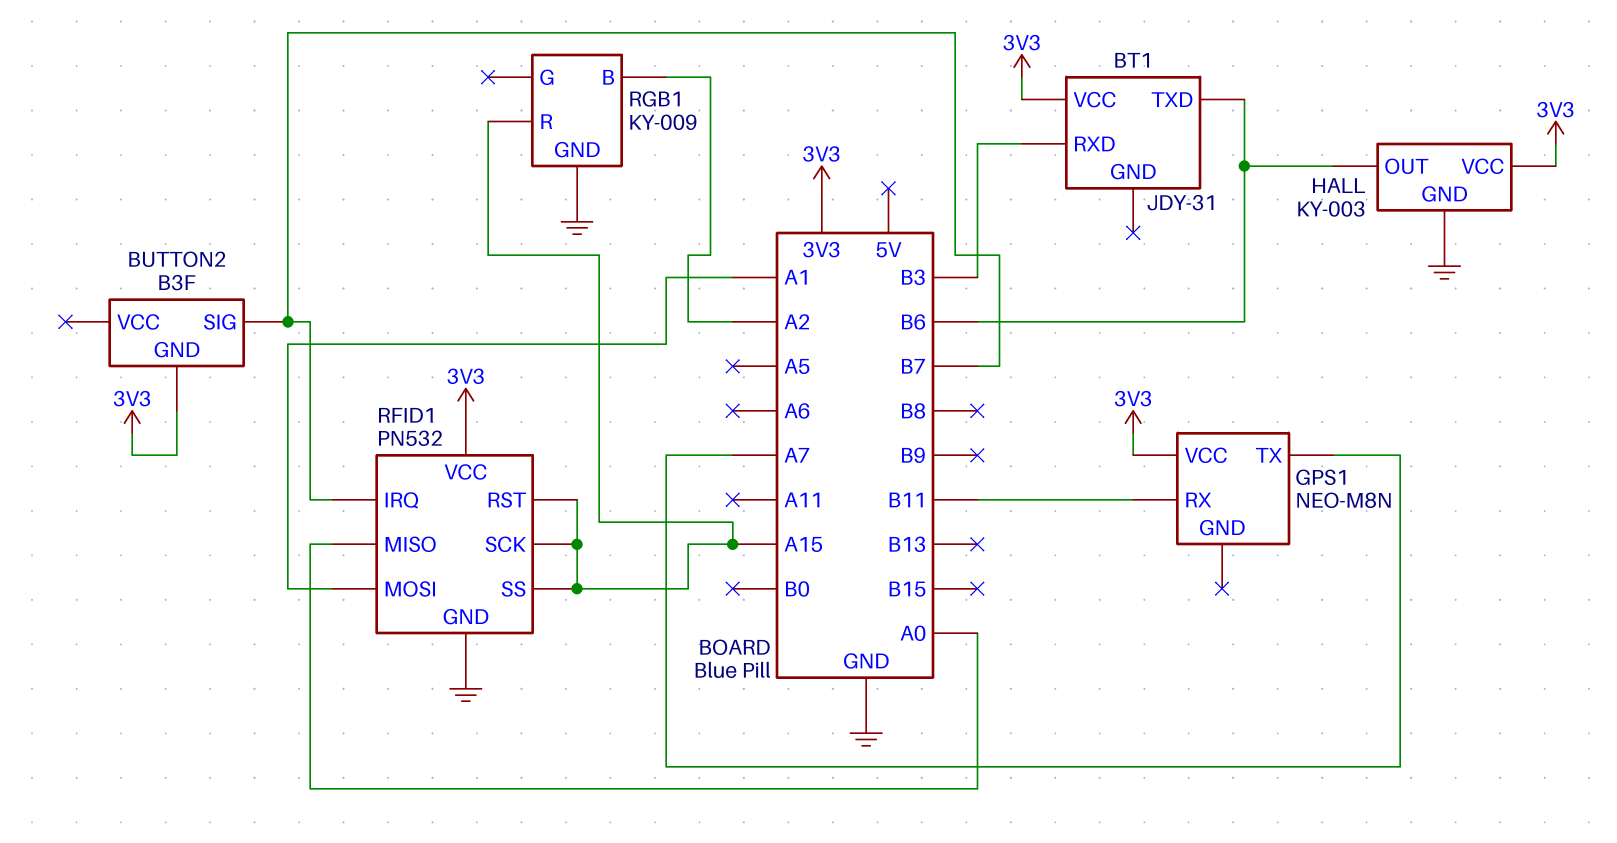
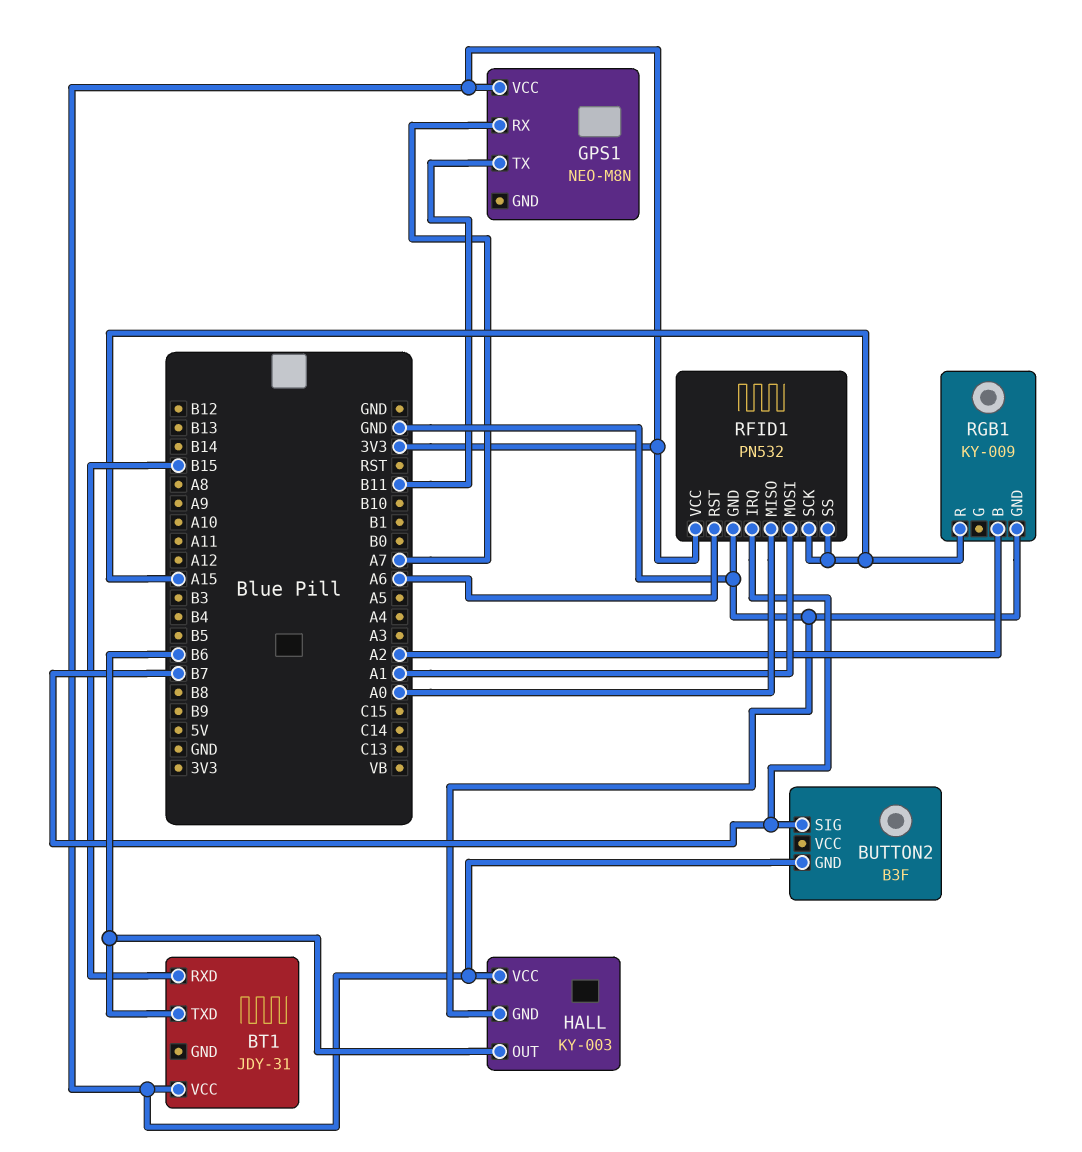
BT1 pin RXD: B3 -> B15
GPS1 pin RX: B11 -> A7
GPS1 pin TX: A7 -> B11
RFID1 pin RST: A15 -> A6

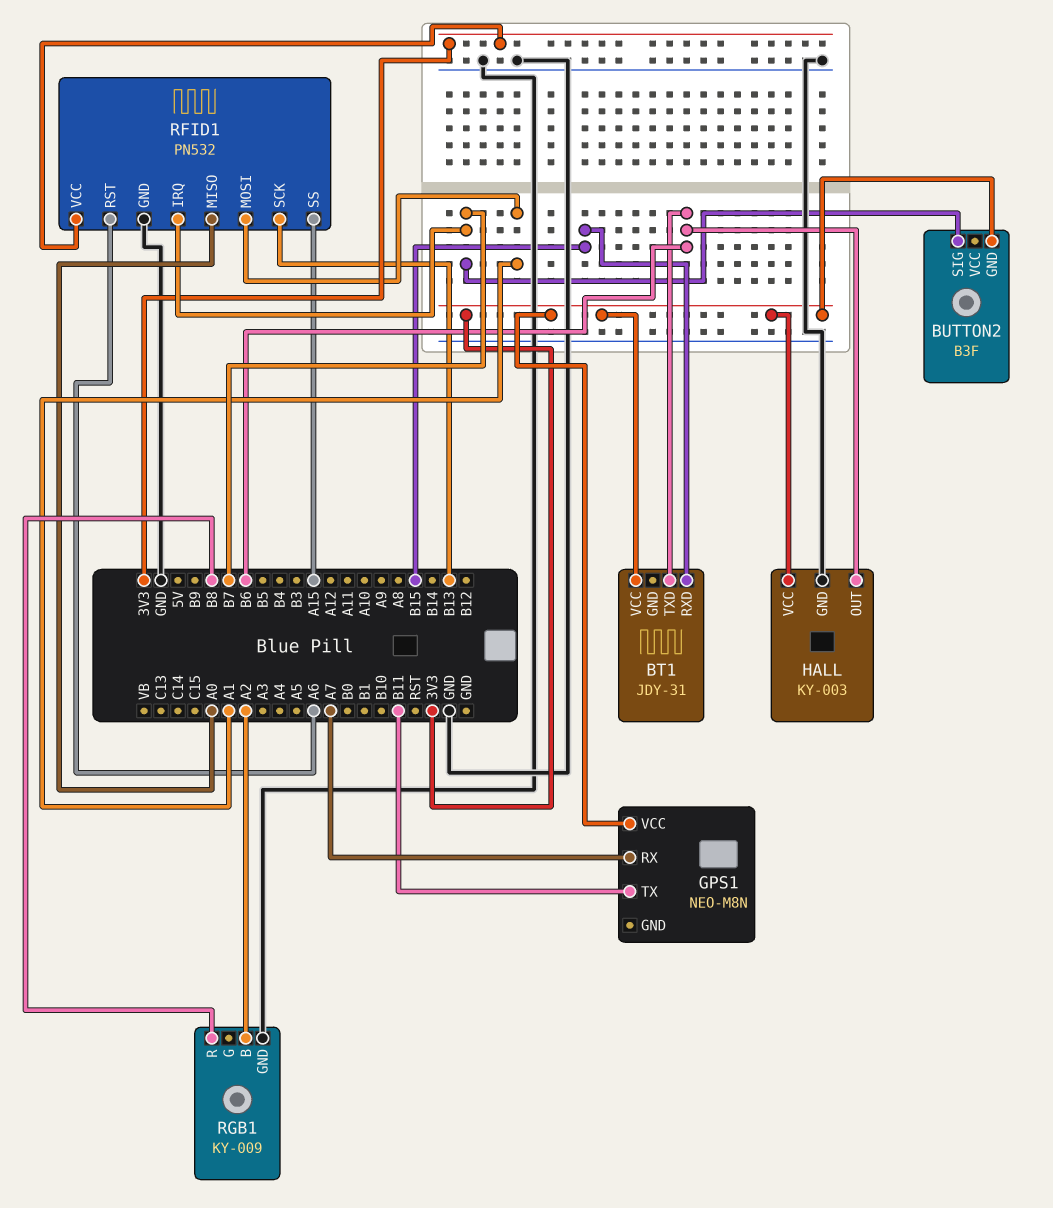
RFID1 pin SCK: A15 -> B13
RGB1 pin R: A15 -> B8

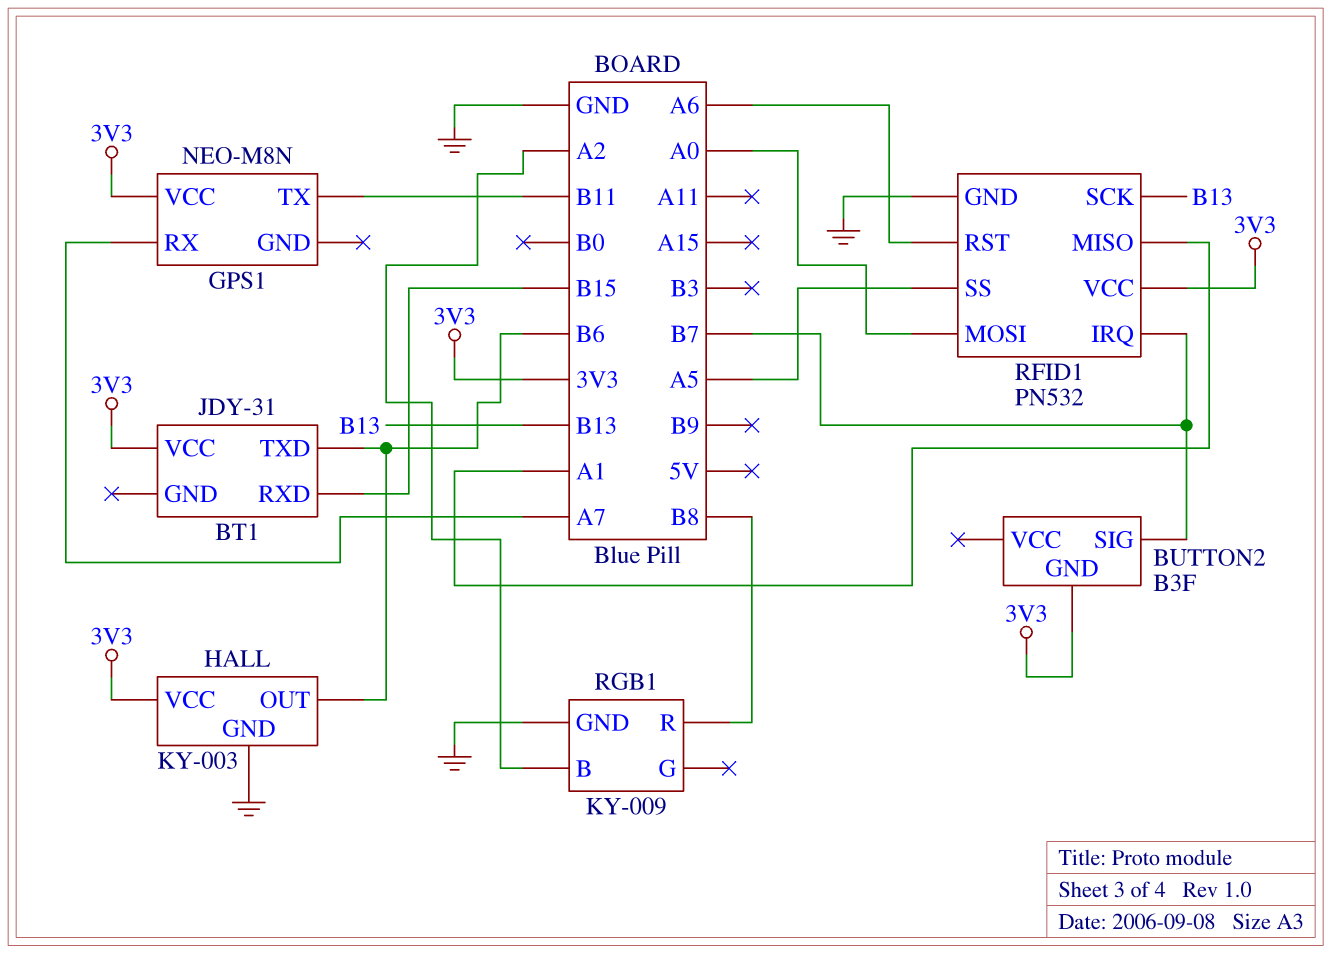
RFID1 pin MISO: A0 -> A1
RFID1 pin MOSI: A1 -> A0
RFID1 pin SS: A15 -> A5

